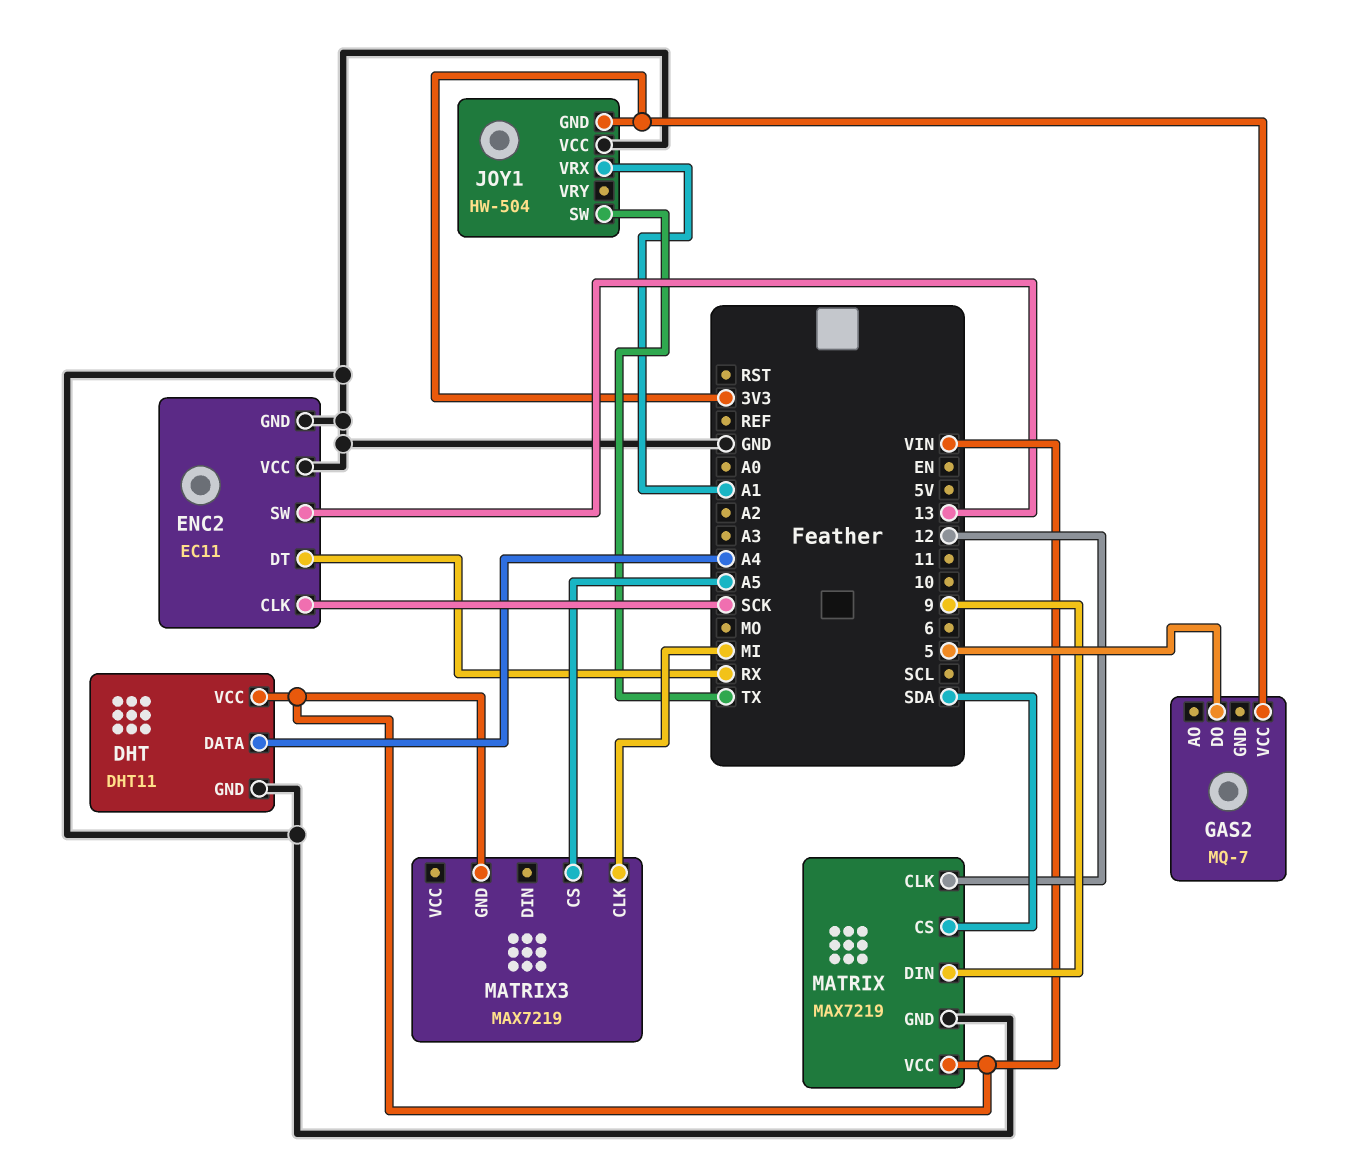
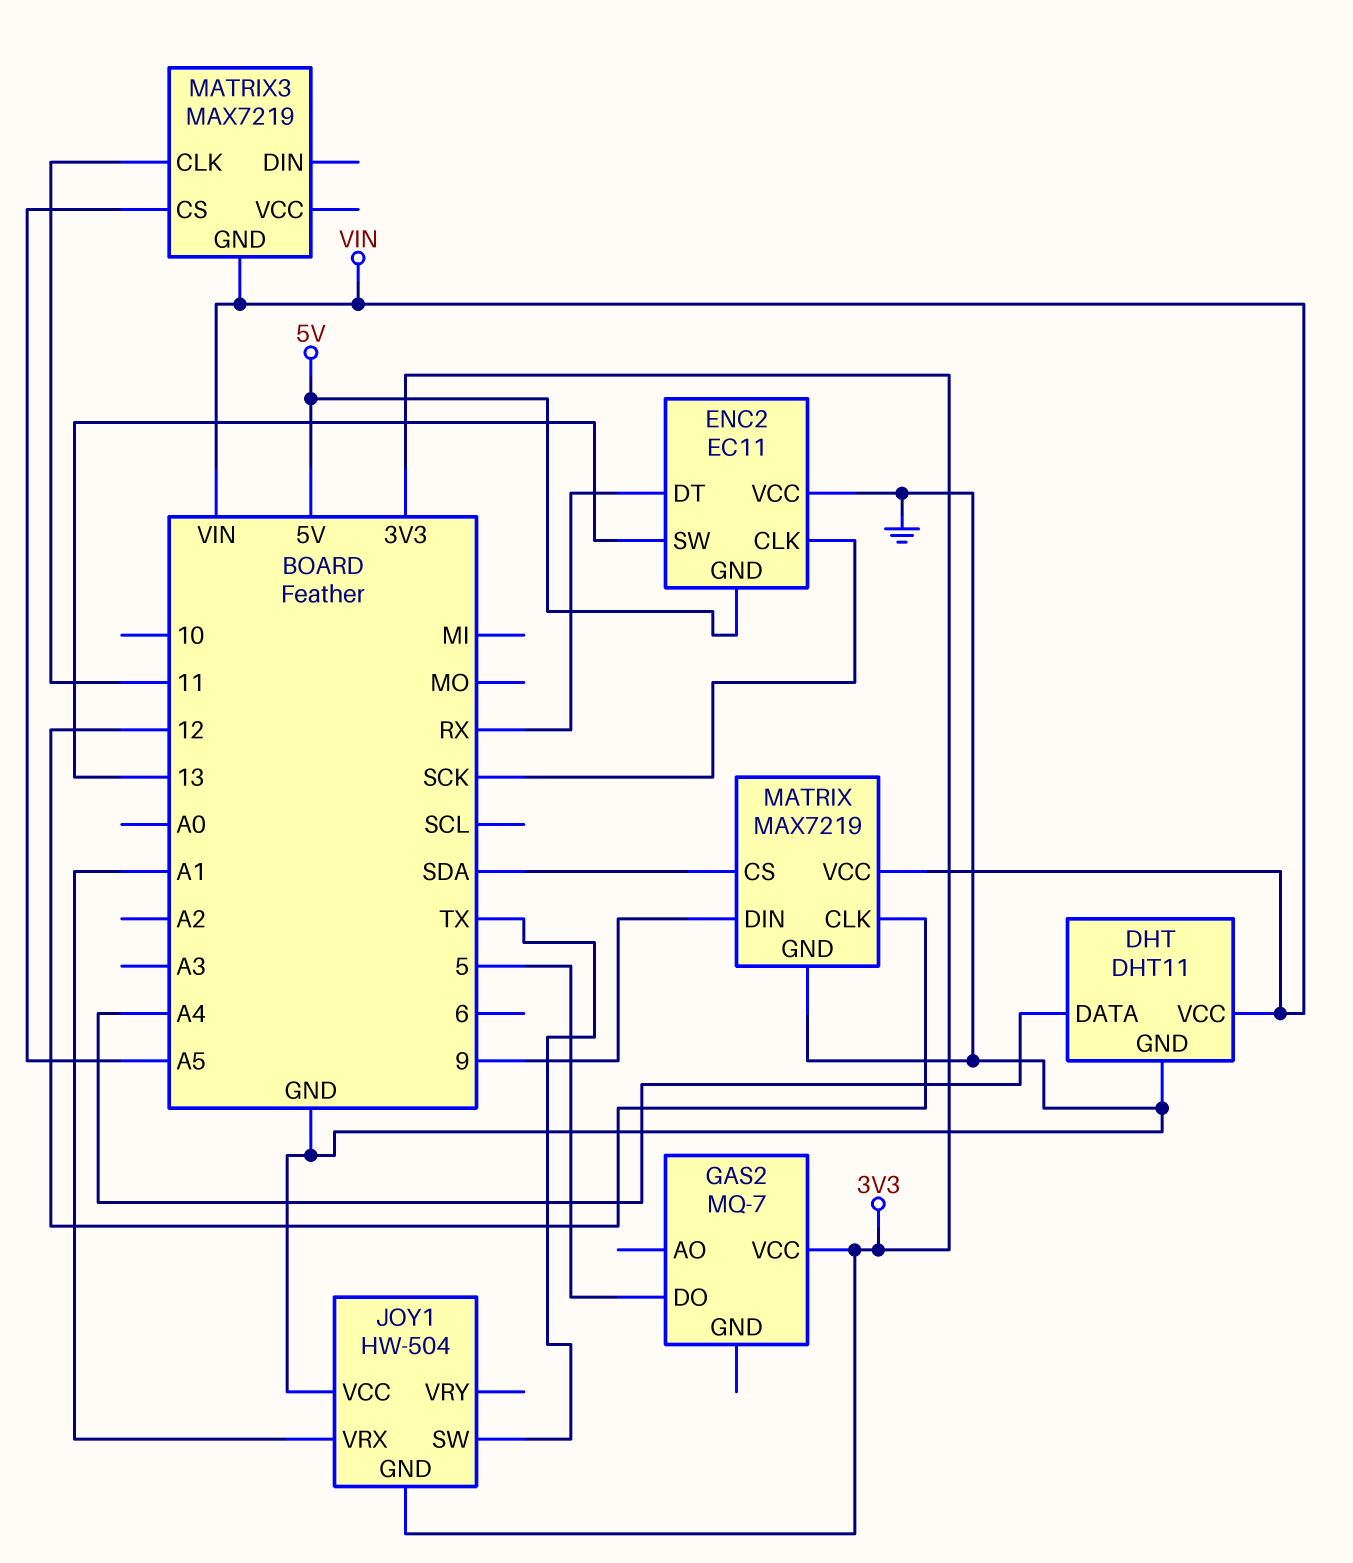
ENC2 pin GND: GND -> 5V
MATRIX3 pin CLK: MI -> 11

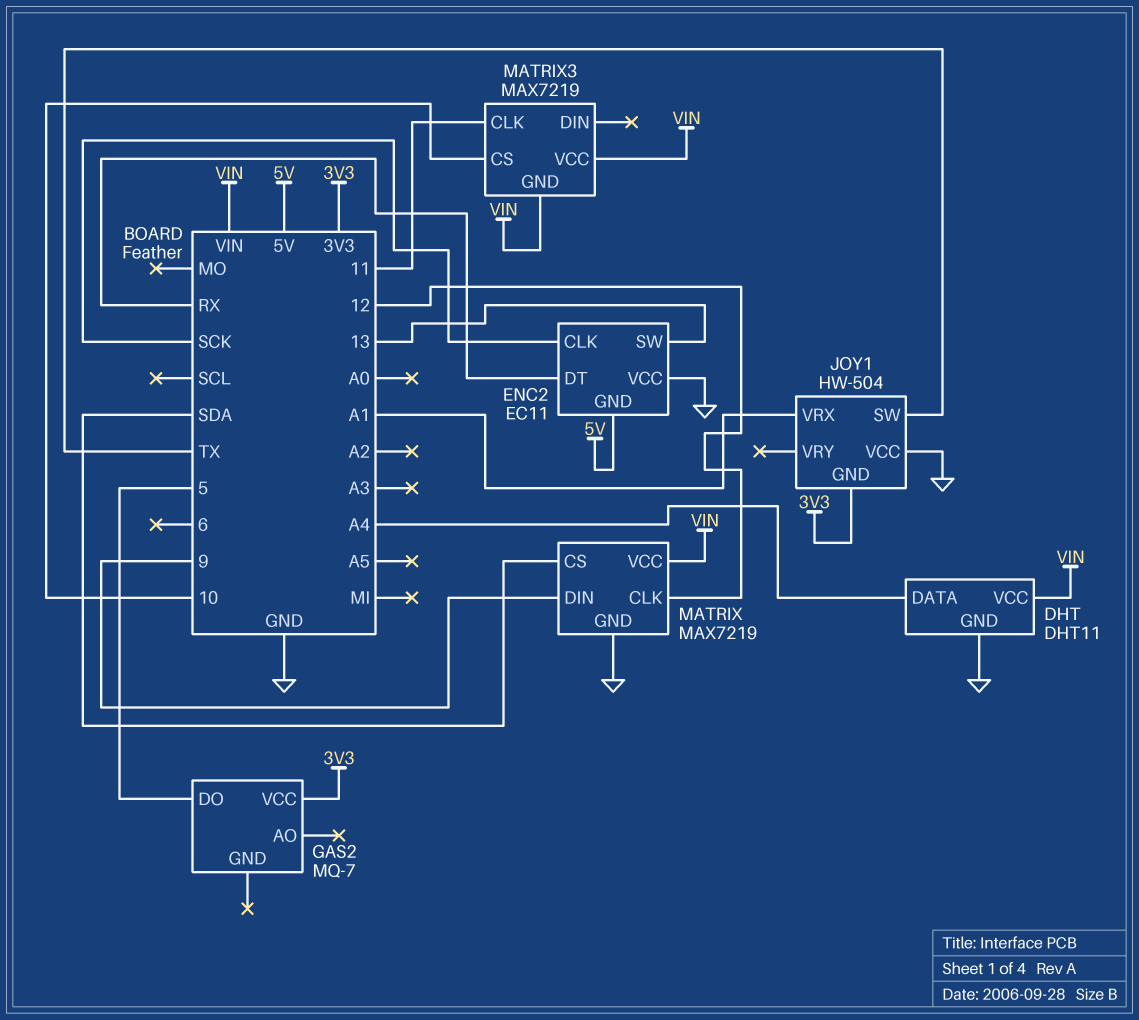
MATRIX3 pin CS: A5 -> 10
MATRIX3 pin VCC: none -> VIN

